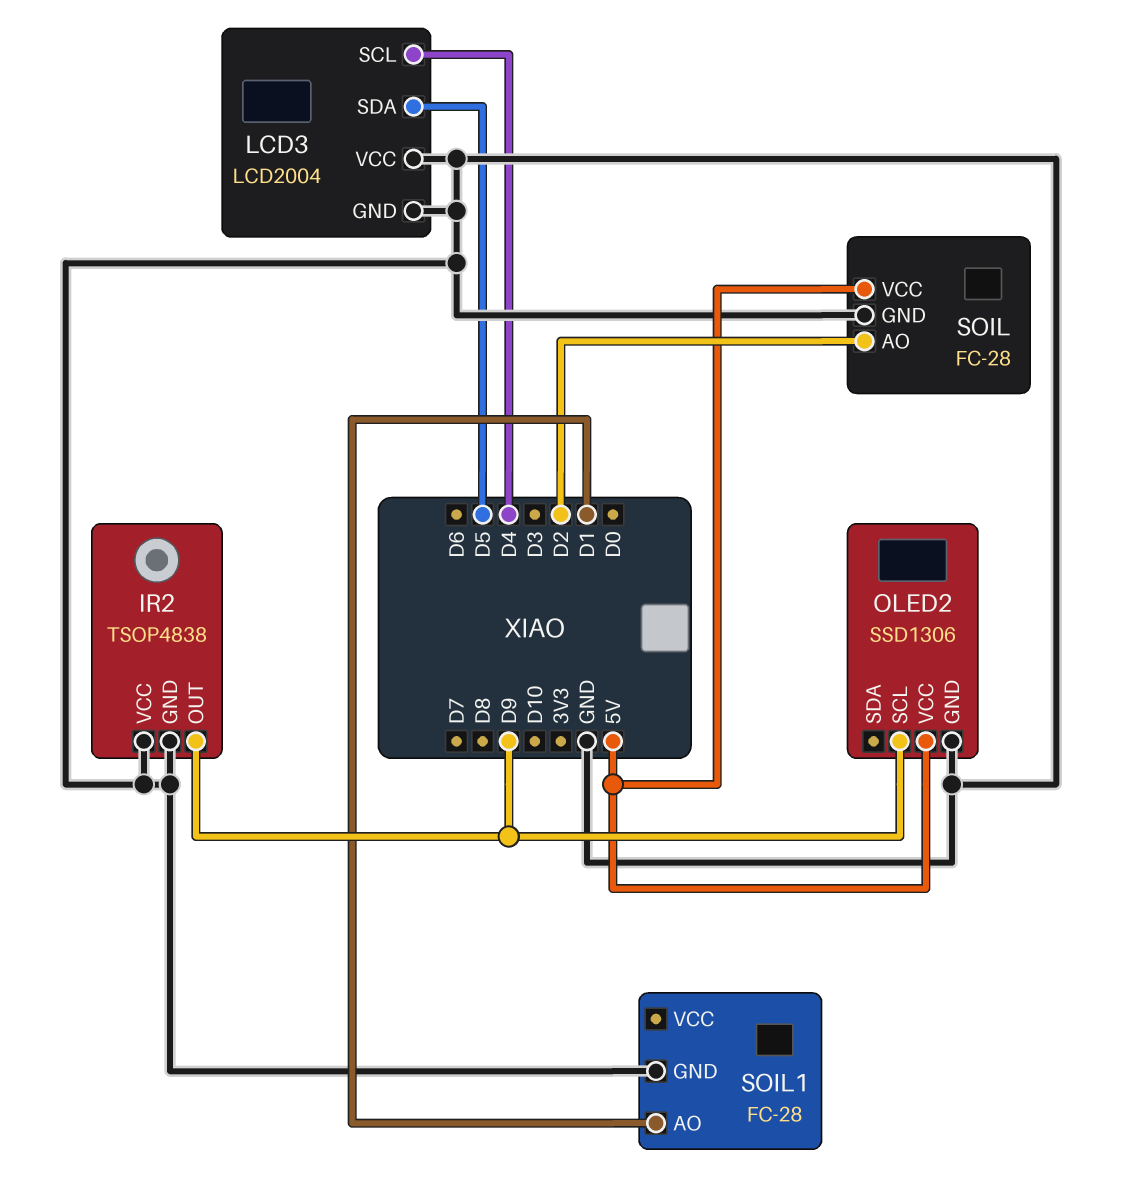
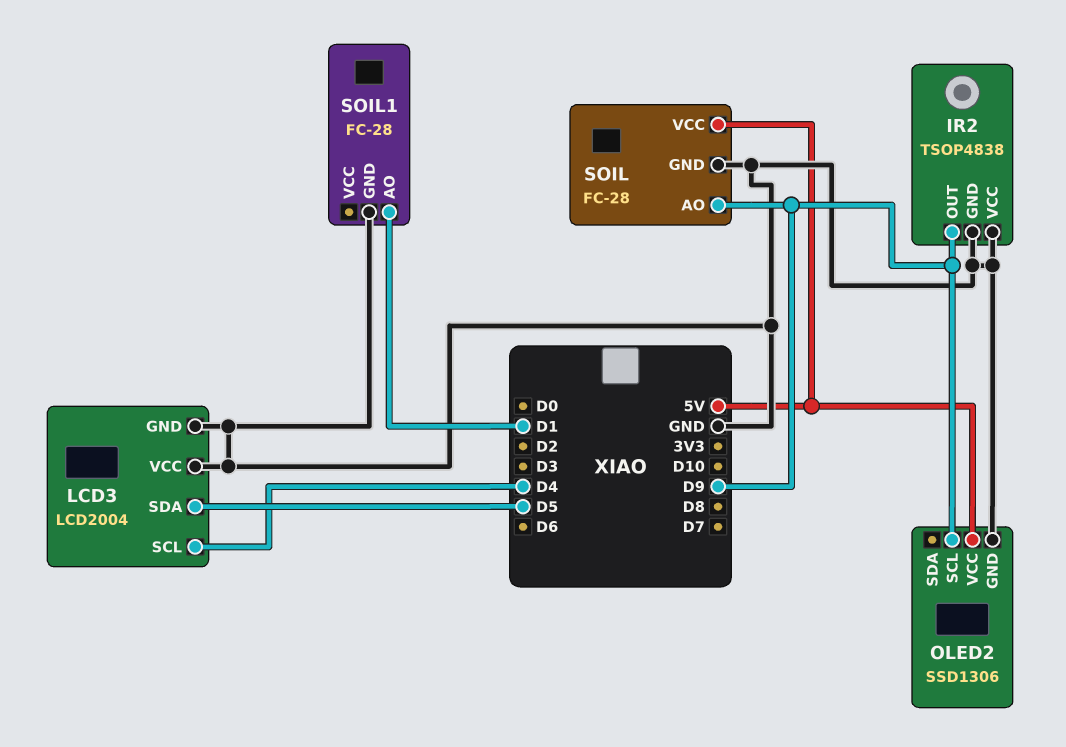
SOIL pin AO: D2 -> D9

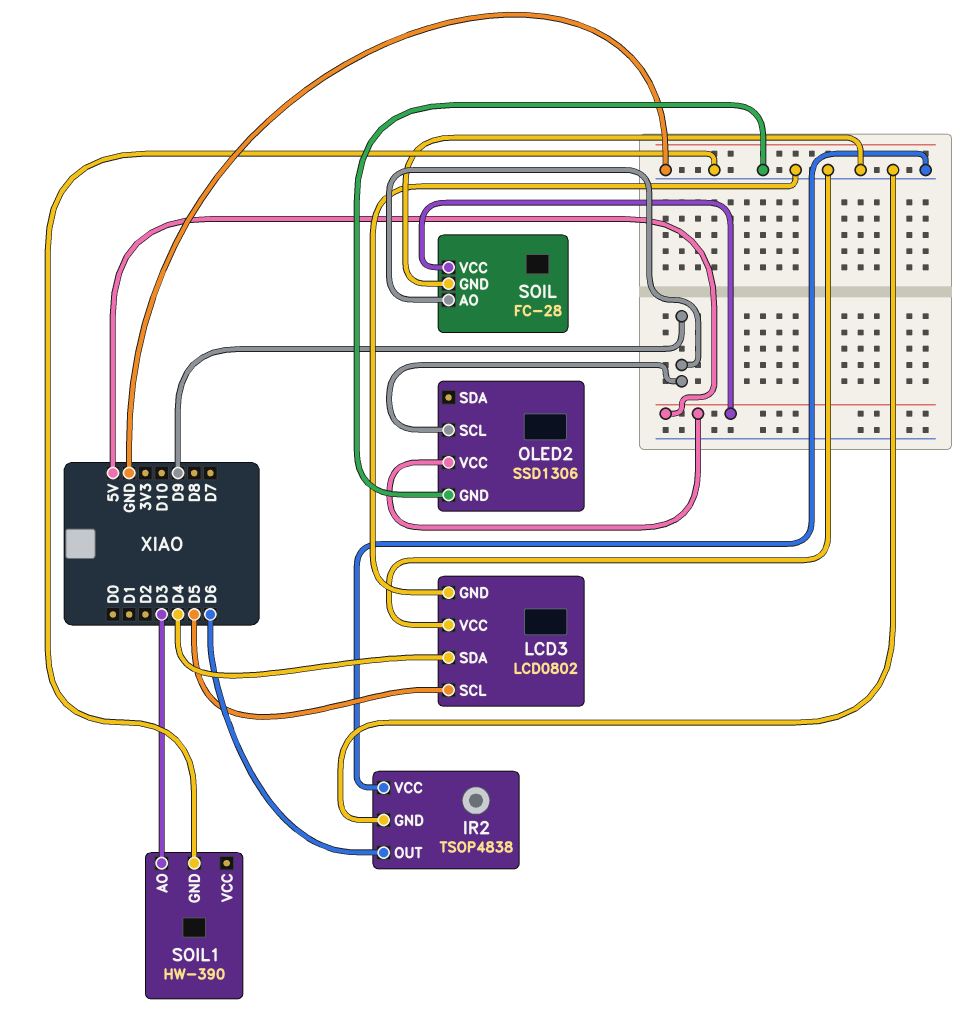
IR2 pin OUT: D9 -> D6
LCD3: LCD2004 -> LCD0802
LCD3 pin SCL: D4 -> D5
LCD3 pin SDA: D5 -> D4
SOIL1: FC-28 -> HW-390
SOIL1 pin AO: D1 -> D3

